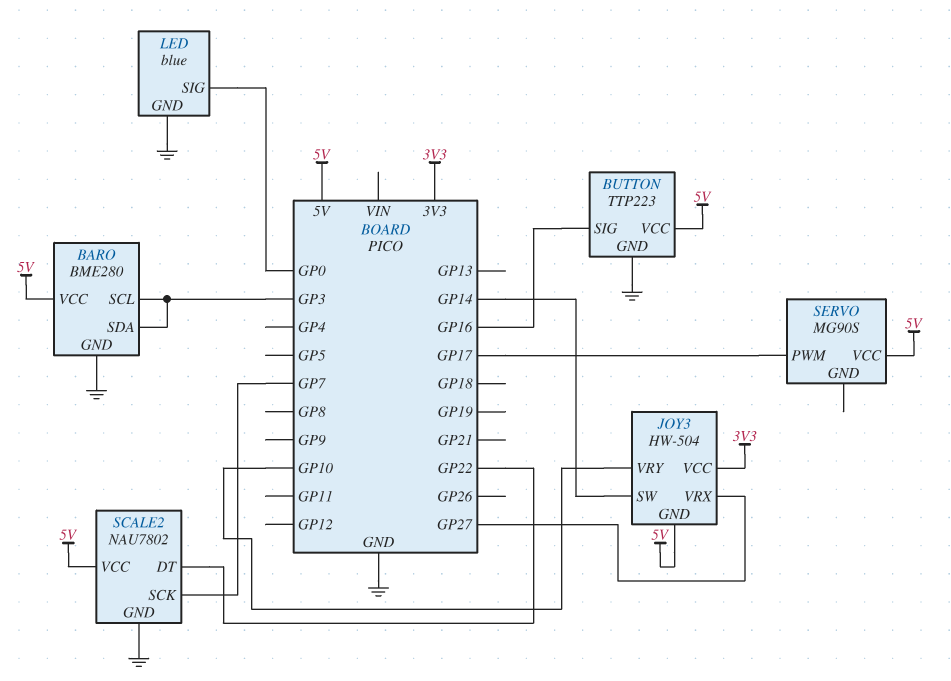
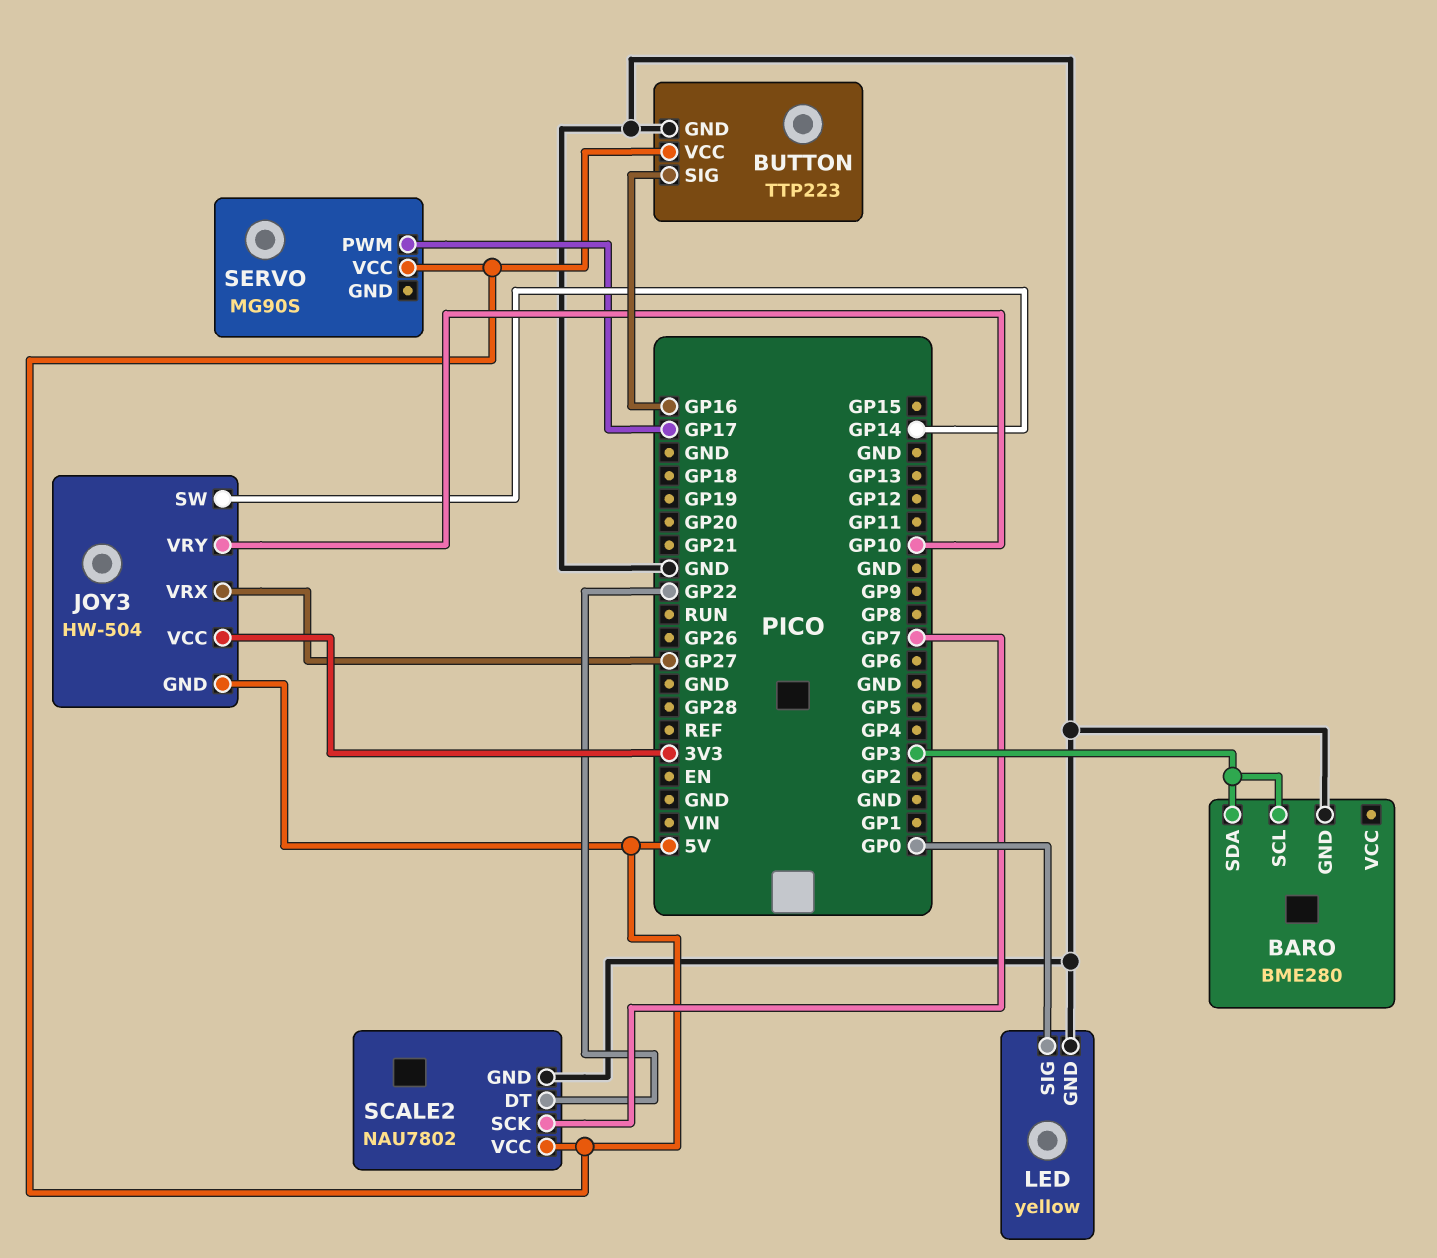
BARO pin VCC: 5V -> none
LED: blue -> yellow

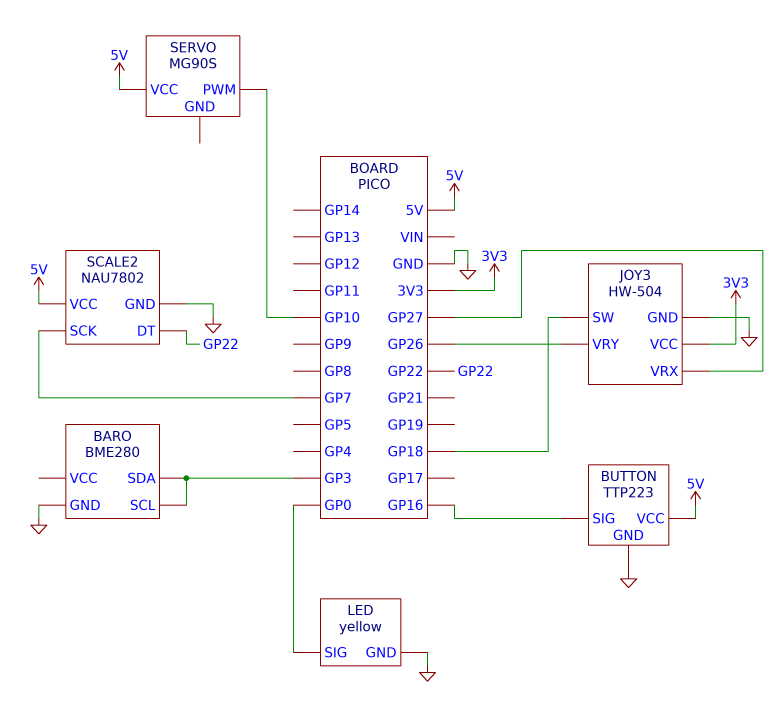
JOY3 pin GND: 5V -> GND
JOY3 pin SW: GP14 -> GP18
JOY3 pin VRY: GP10 -> GP26
SERVO pin PWM: GP17 -> GP10

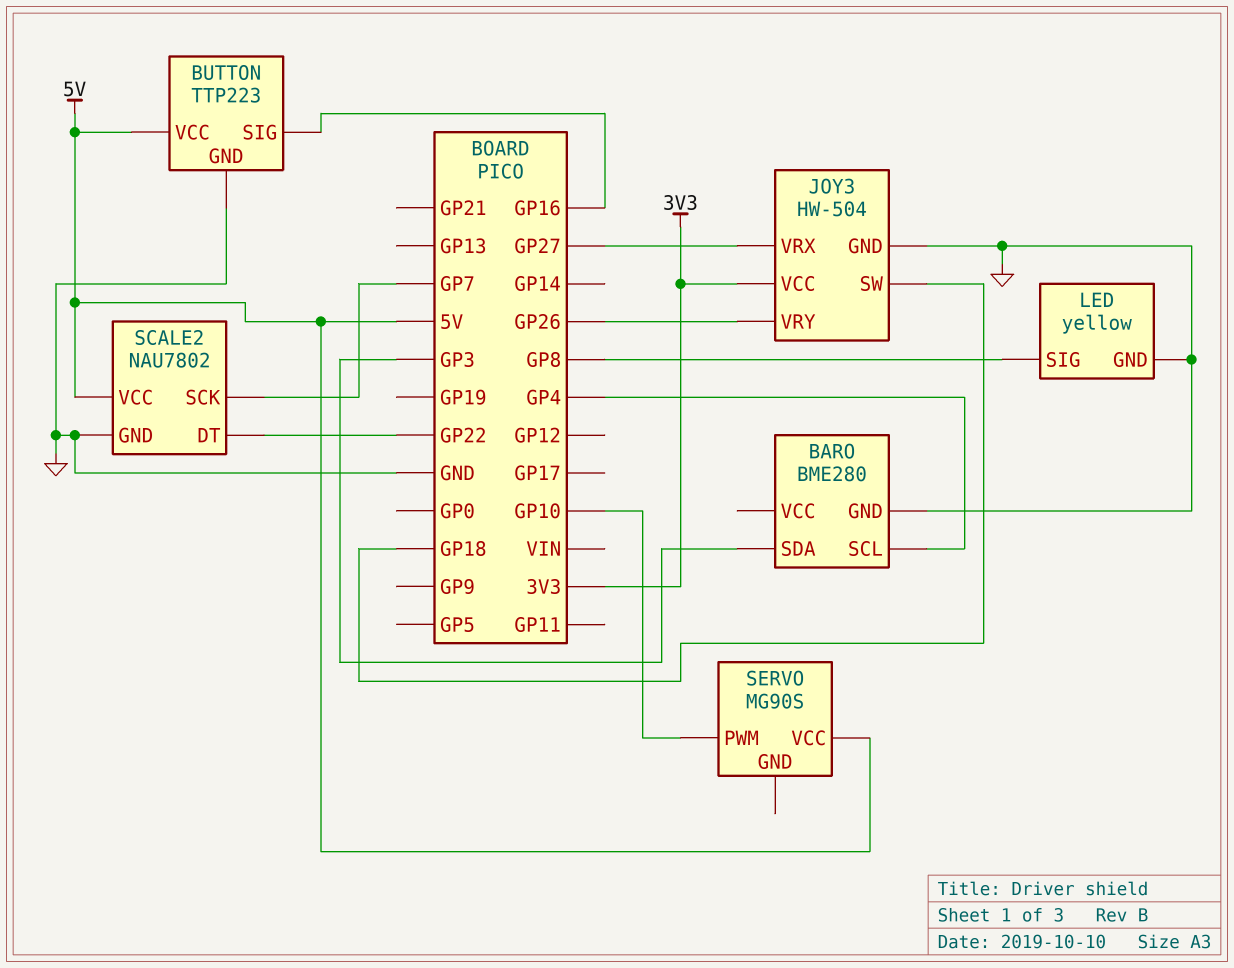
BARO pin SCL: GP3 -> GP4
LED pin SIG: GP0 -> GP8

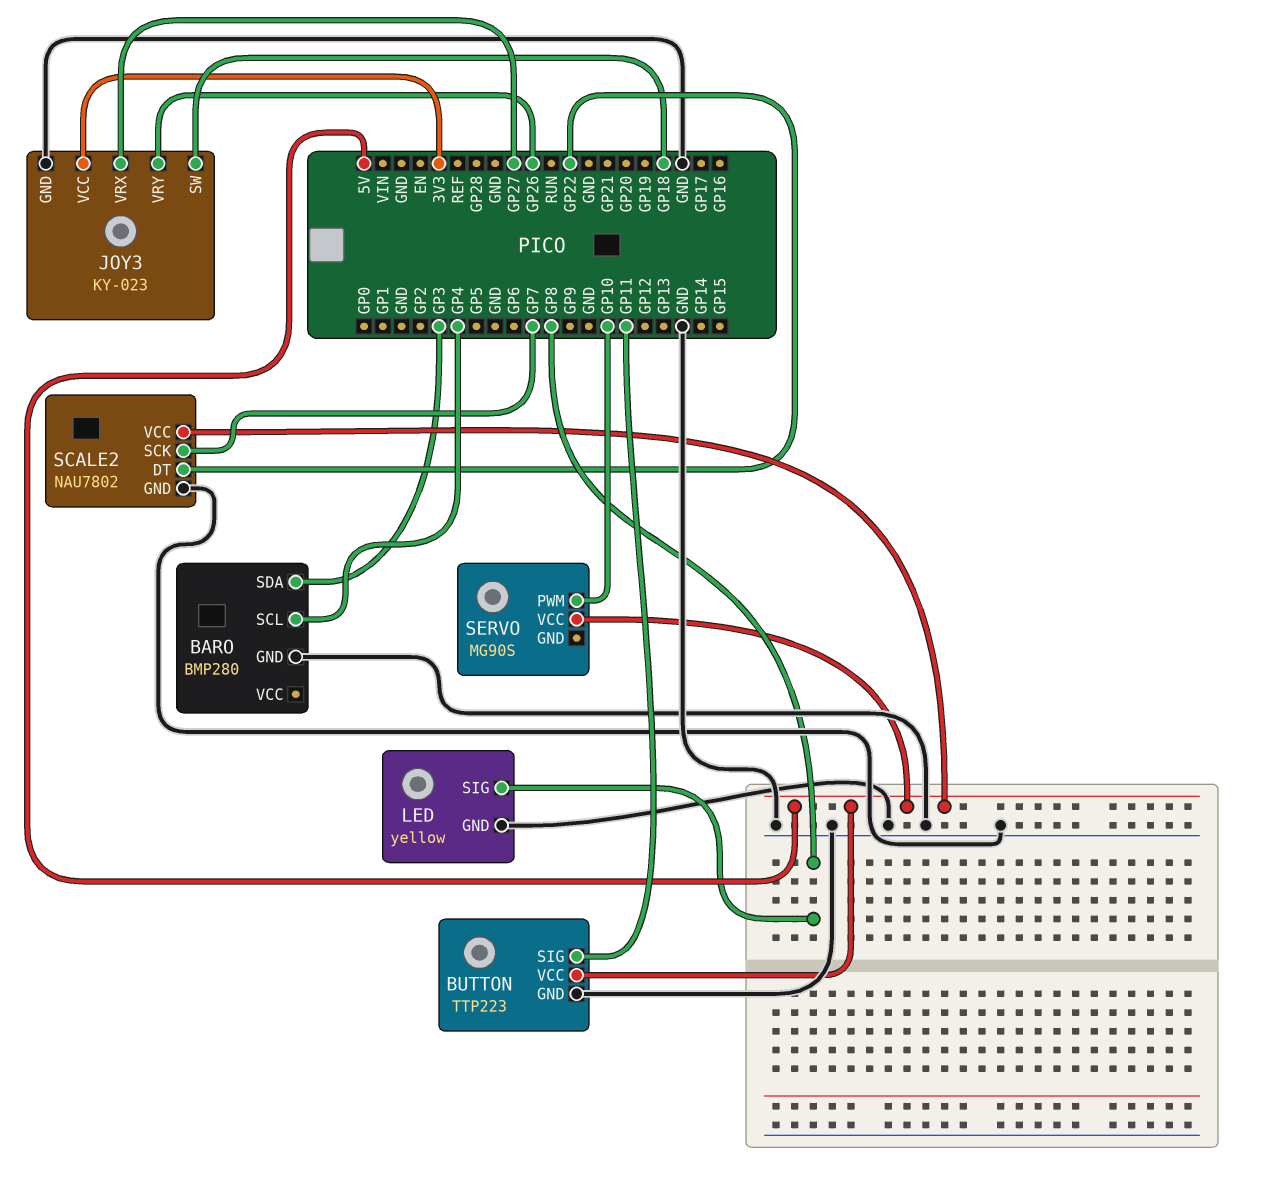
BARO: BME280 -> BMP280
BUTTON pin SIG: GP16 -> GP11
JOY3: HW-504 -> KY-023

